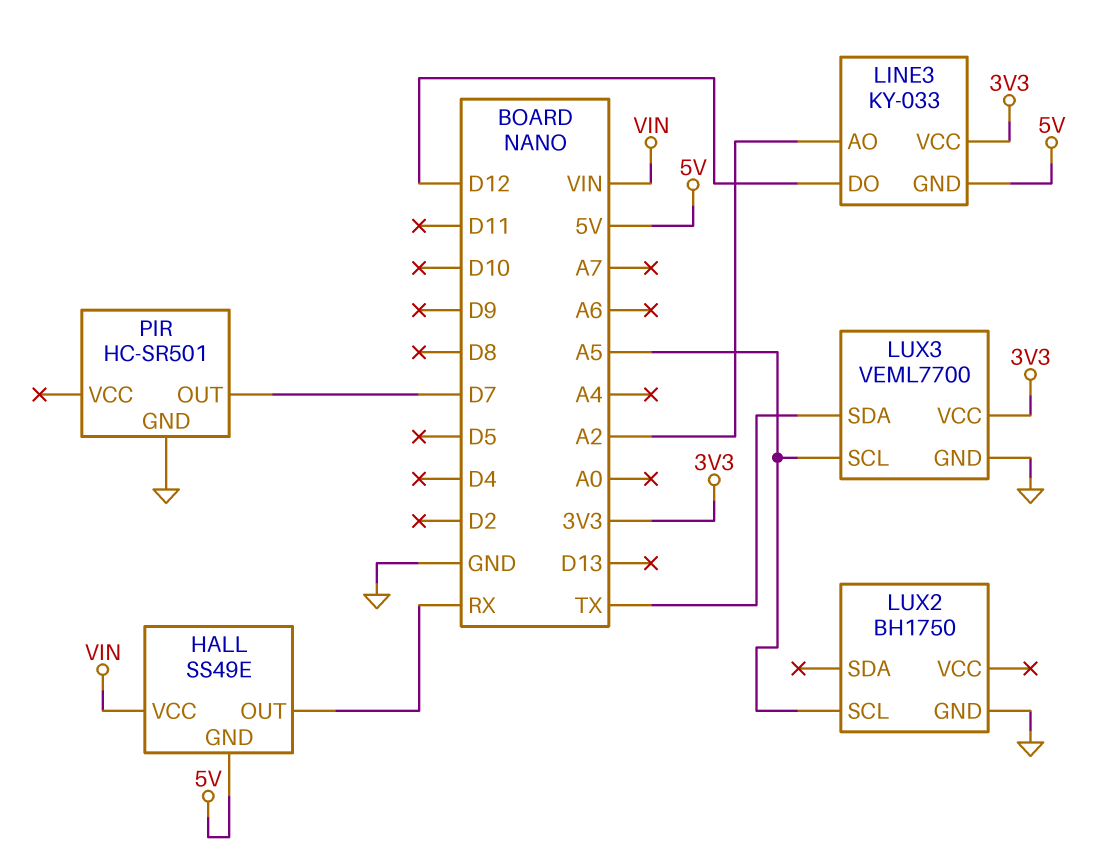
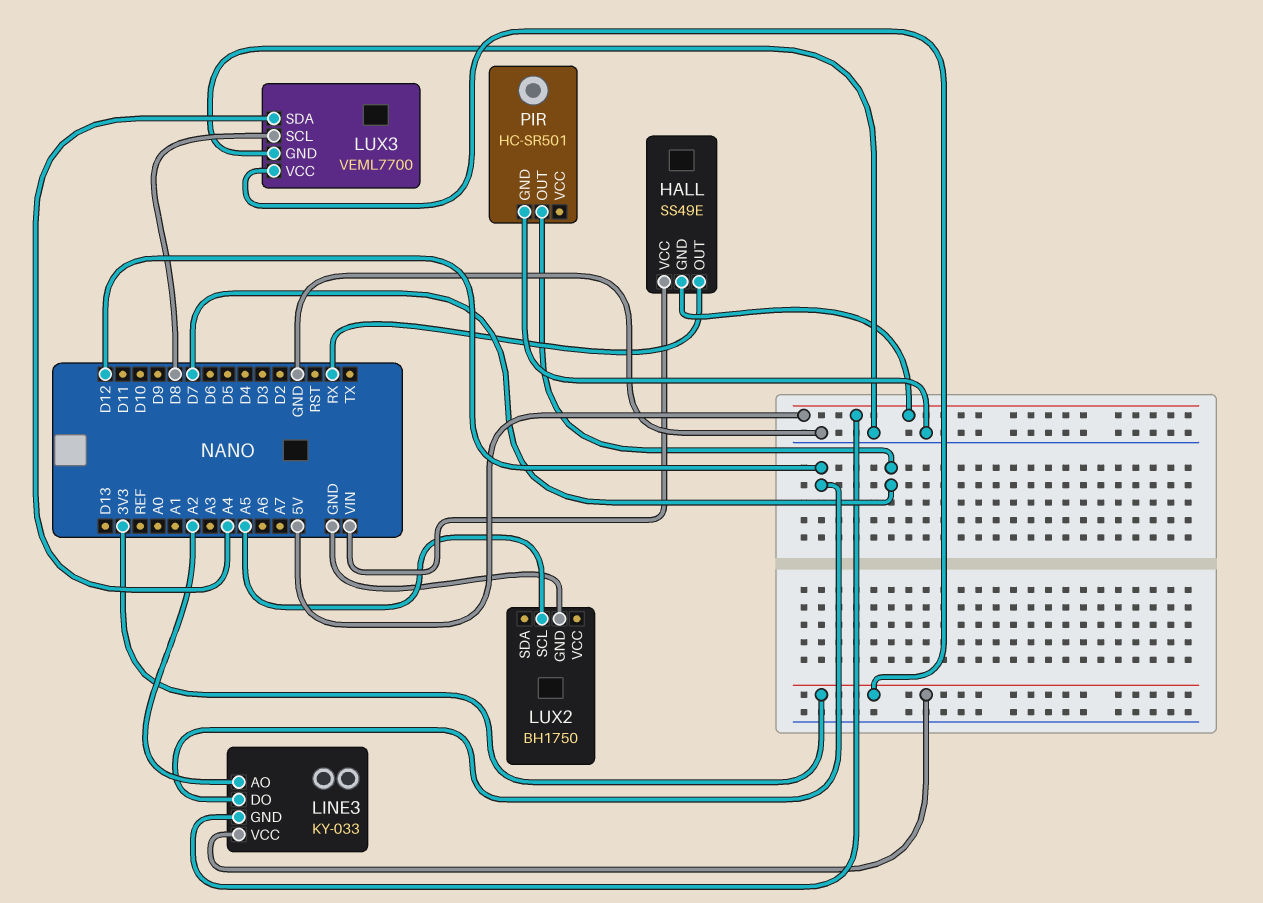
LUX3 pin SCL: A5 -> D8
LUX3 pin SDA: TX -> A4

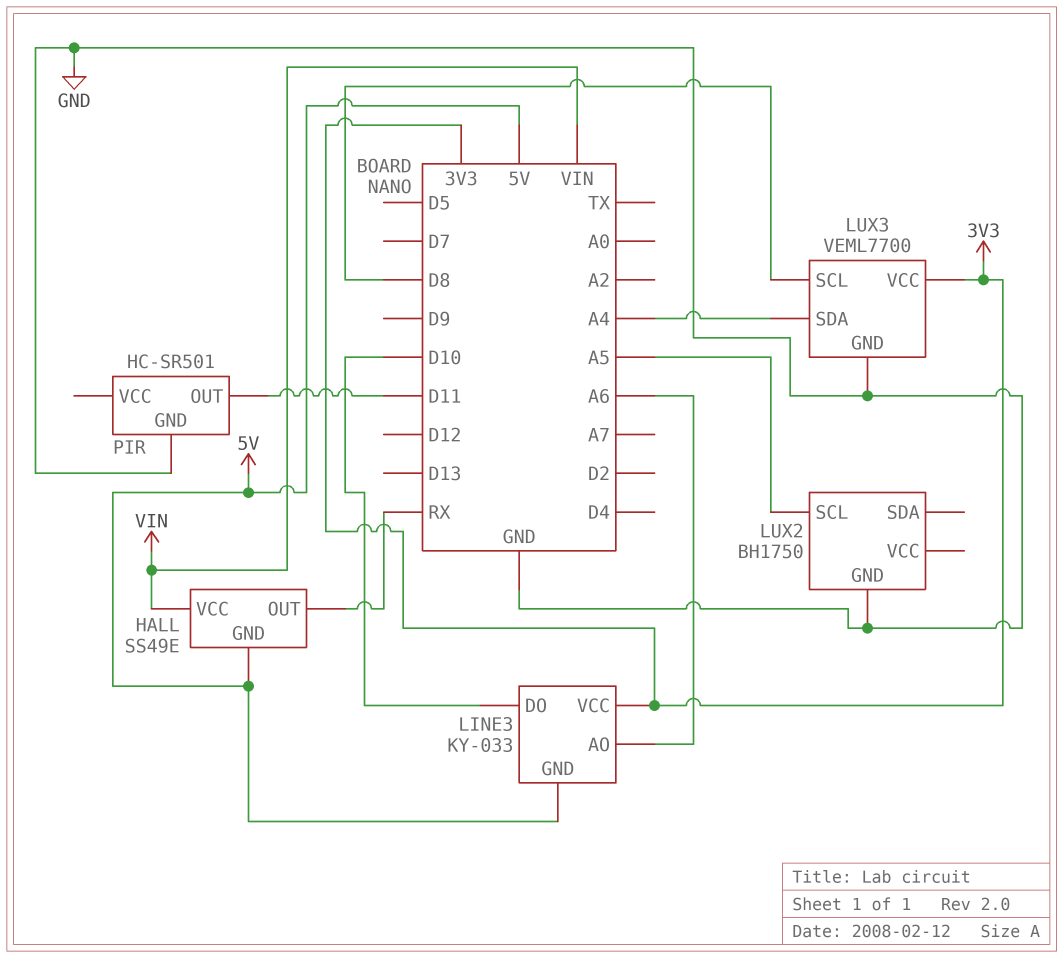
LINE3 pin AO: A2 -> A6
LINE3 pin DO: D12 -> D10
PIR pin OUT: D7 -> D11

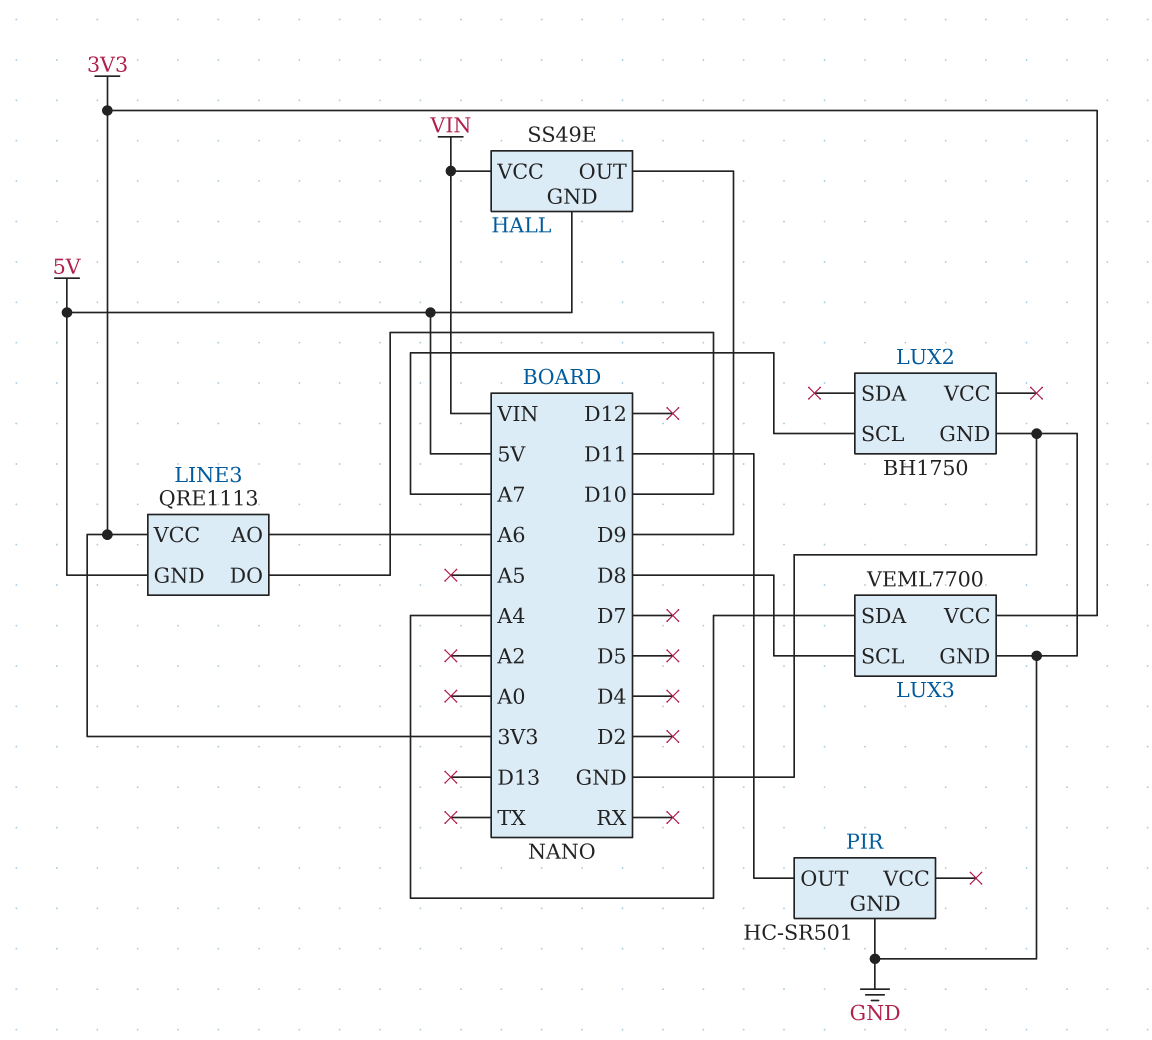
HALL pin OUT: RX -> D9
LINE3: KY-033 -> QRE1113
LUX2 pin SCL: A5 -> A7

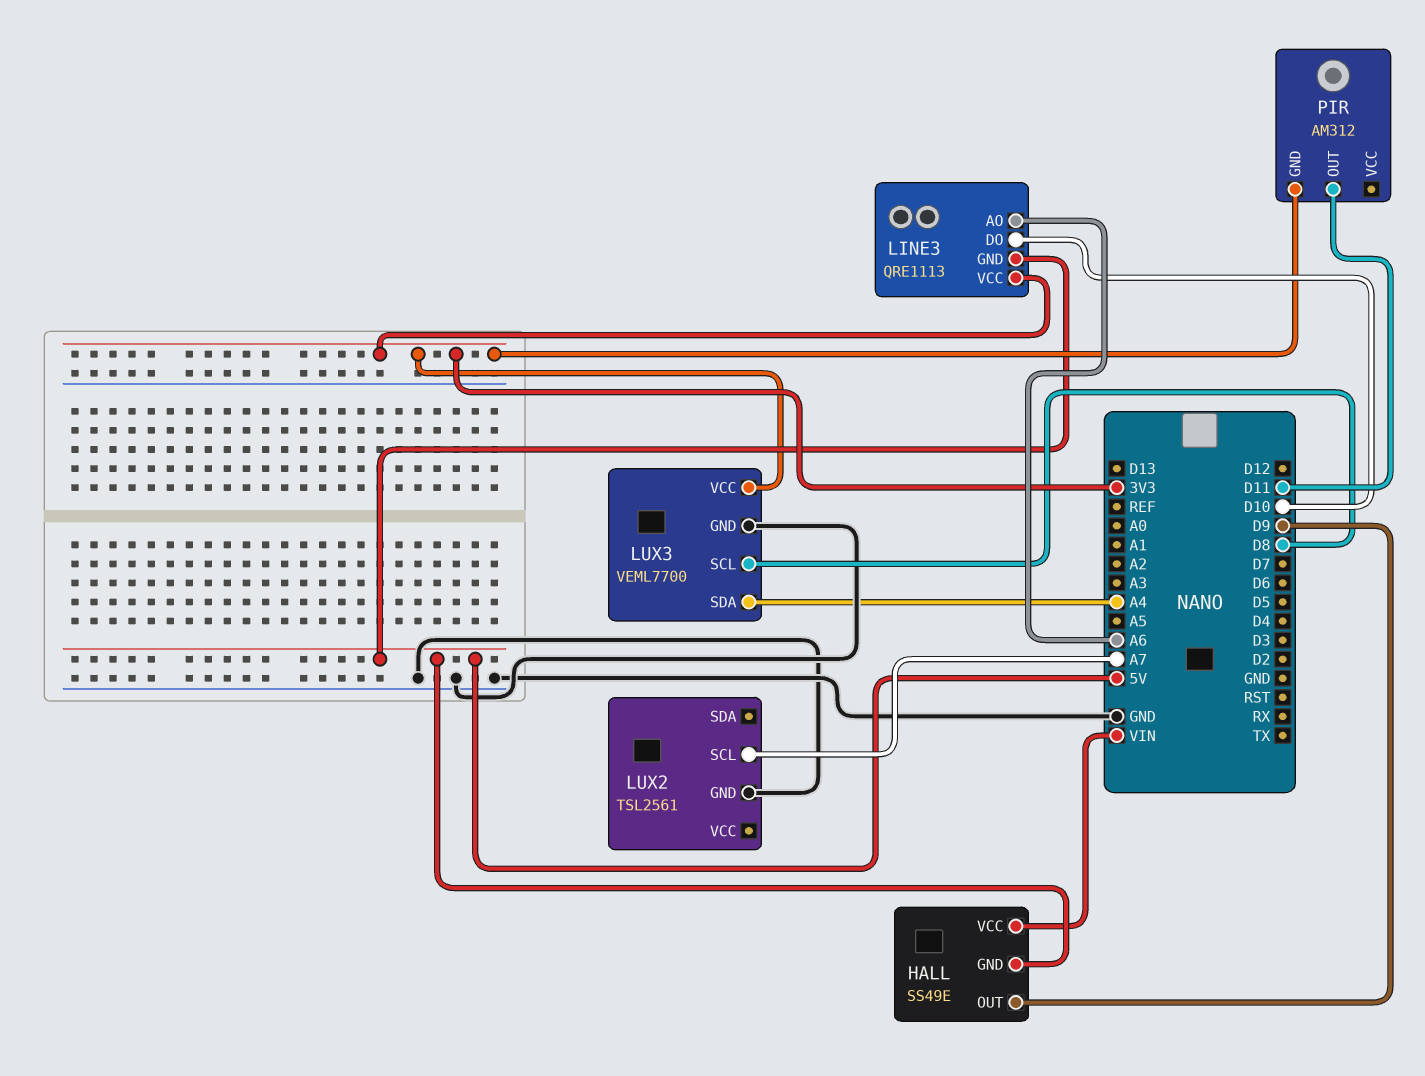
LUX2: BH1750 -> TSL2561
PIR: HC-SR501 -> AM312
PIR pin GND: GND -> 3V3

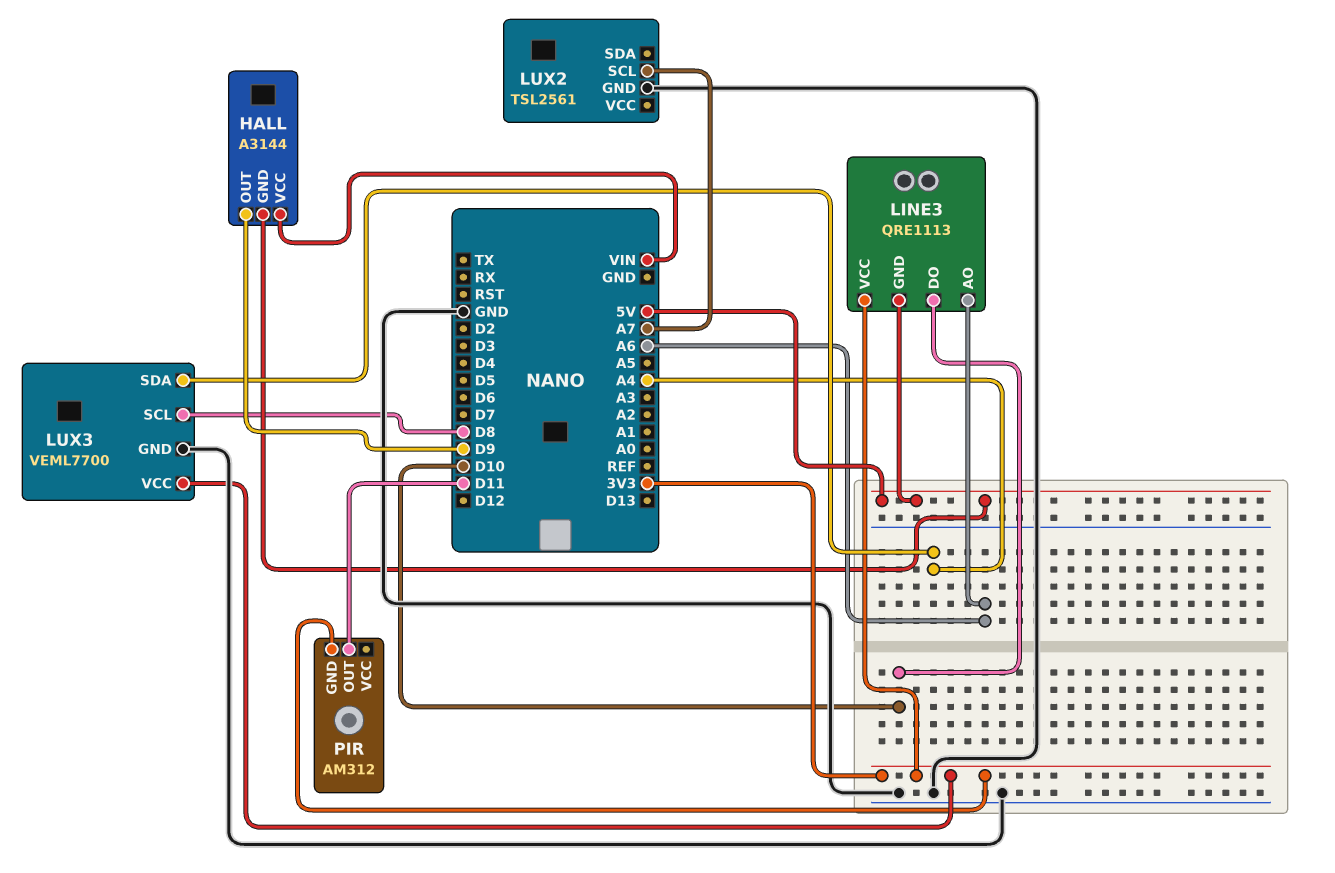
HALL: SS49E -> A3144

